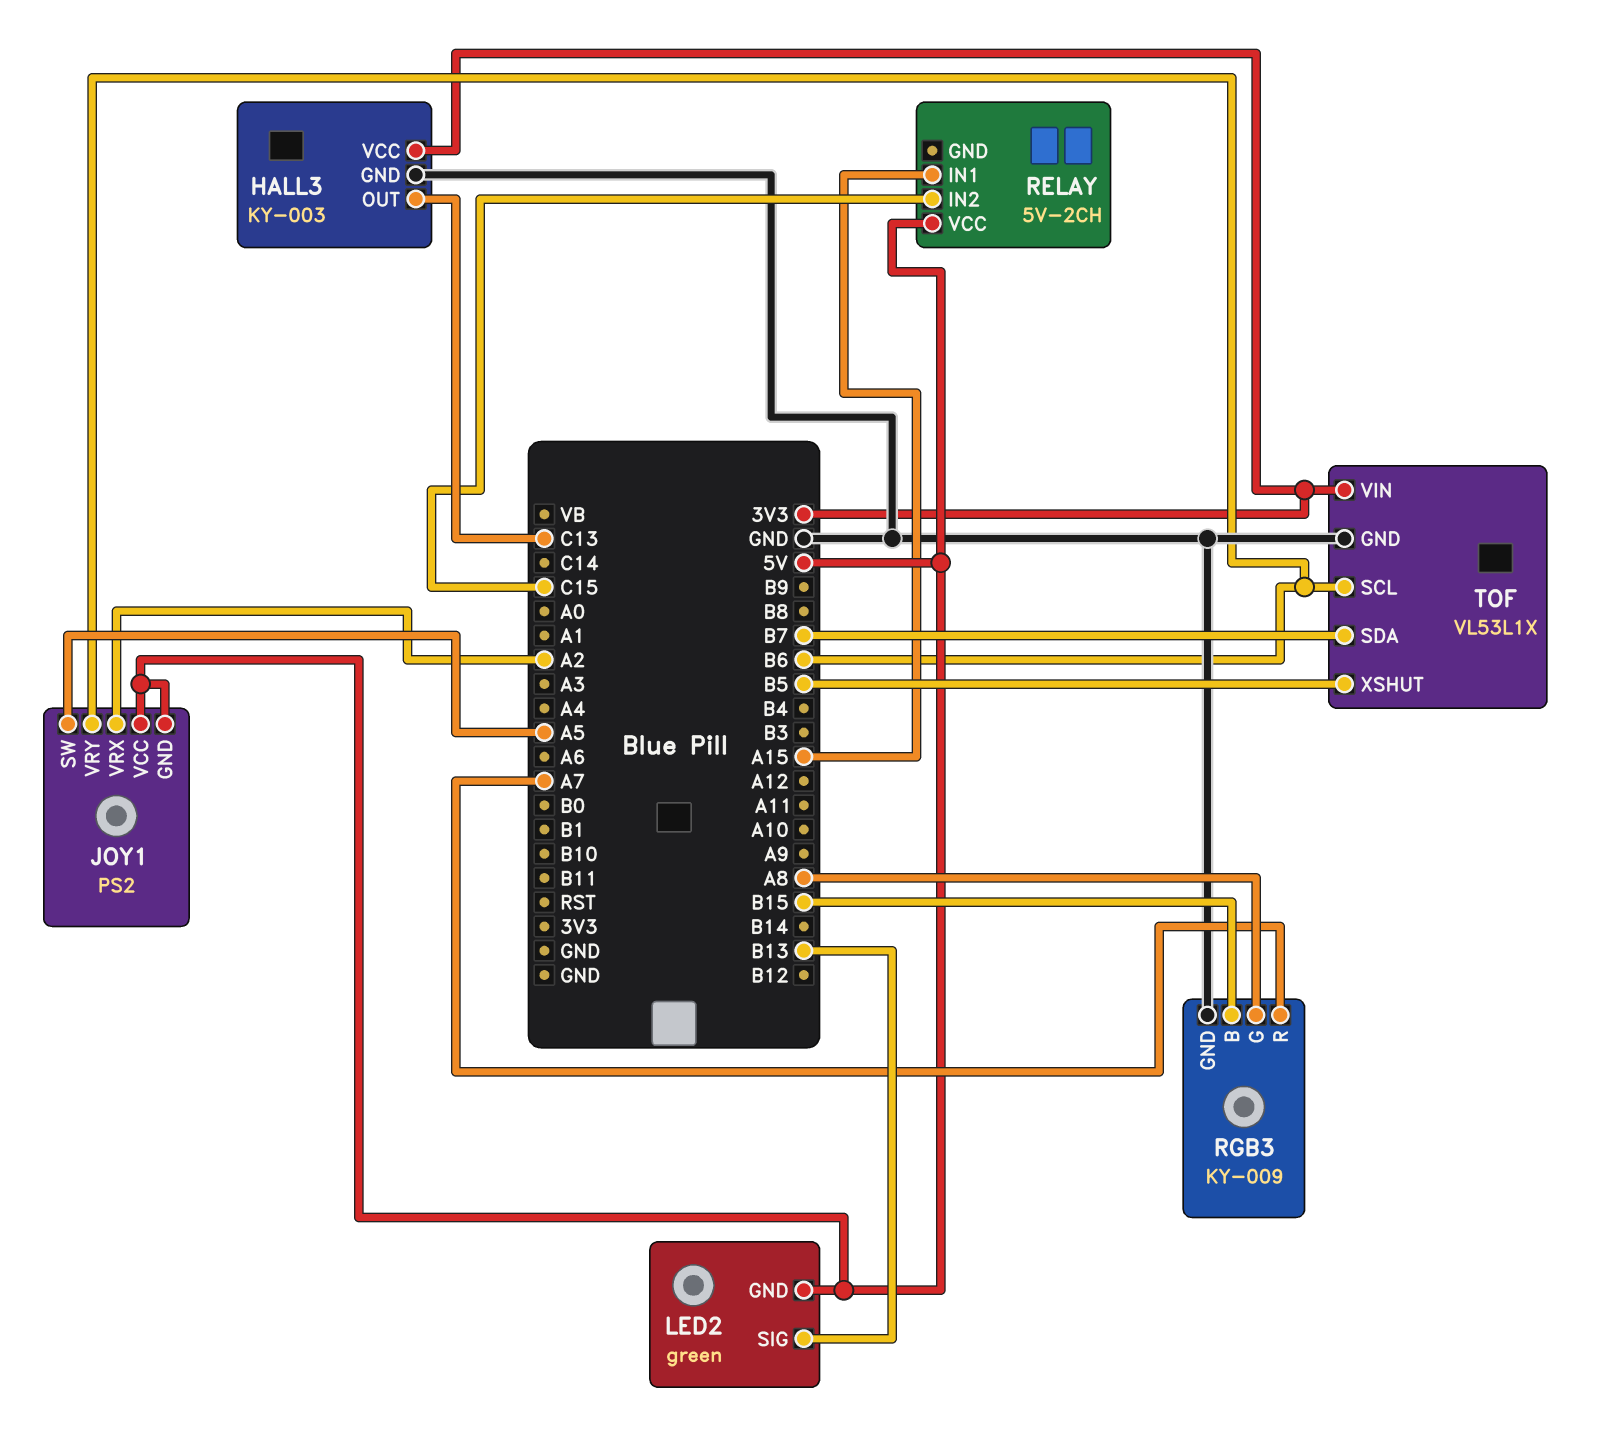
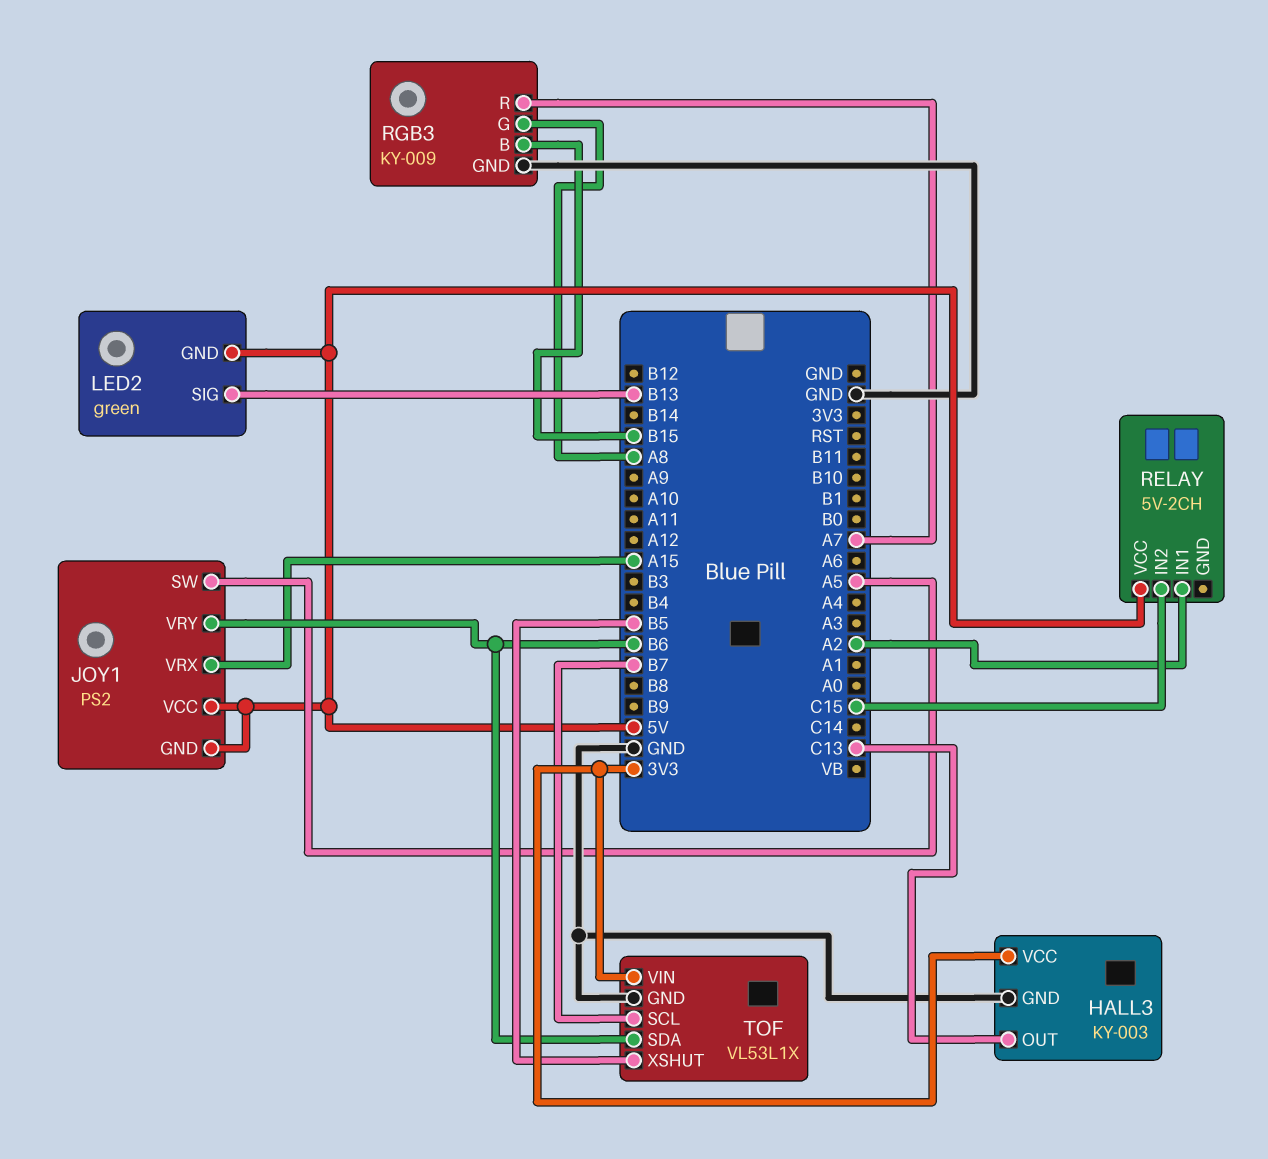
JOY1 pin VRX: A2 -> A15
RELAY pin IN1: A15 -> A2
TOF pin SCL: B6 -> B7
TOF pin SDA: B7 -> B6

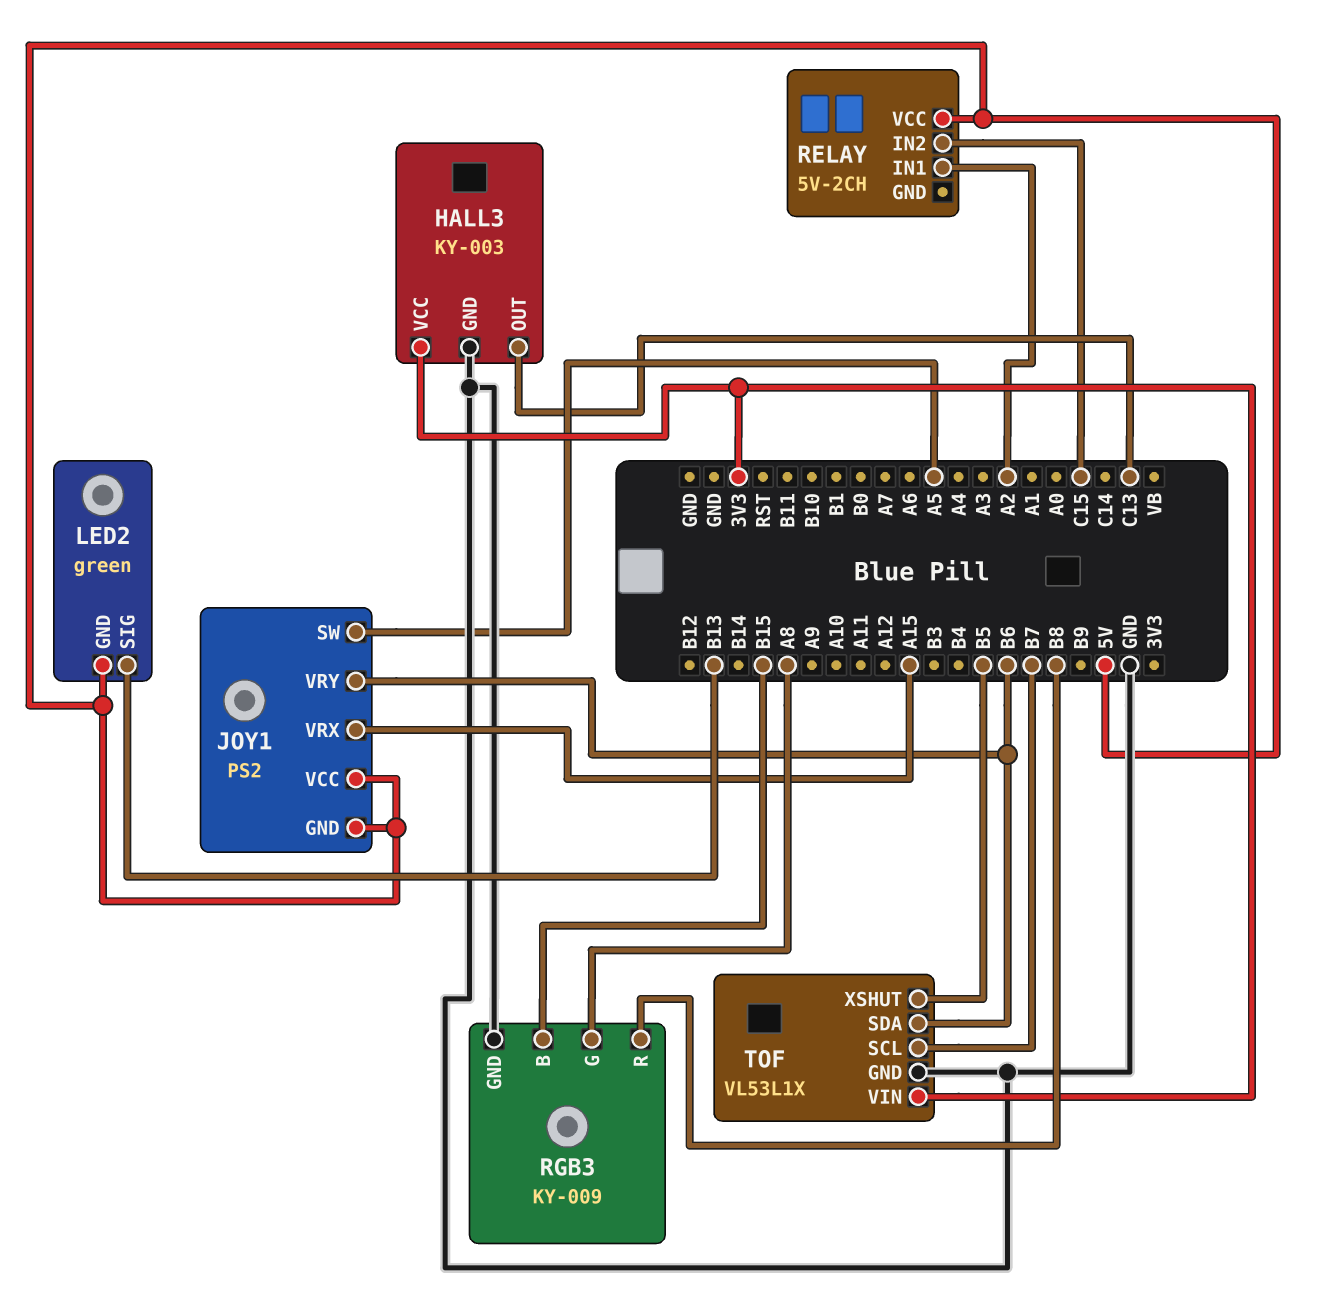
RGB3 pin R: A7 -> B8

